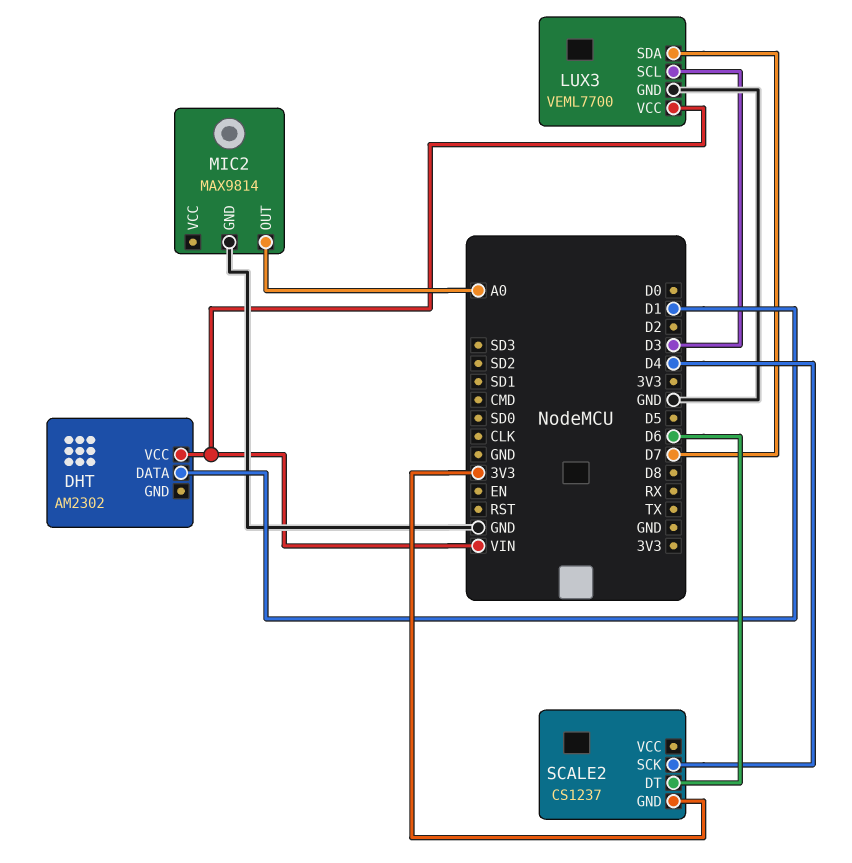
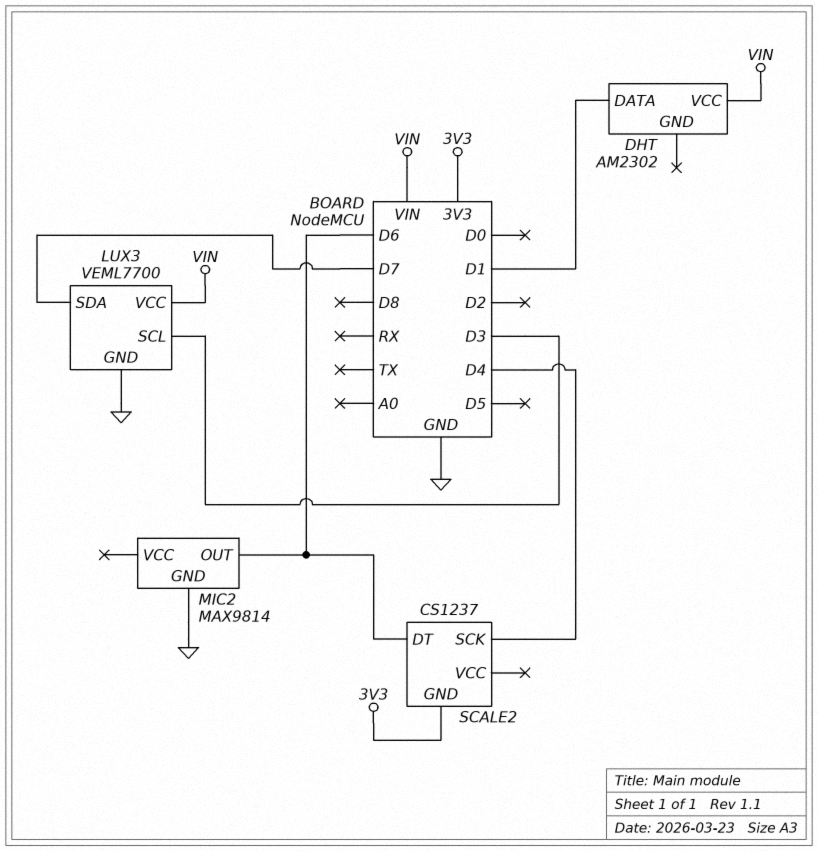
MIC2 pin OUT: A0 -> D6

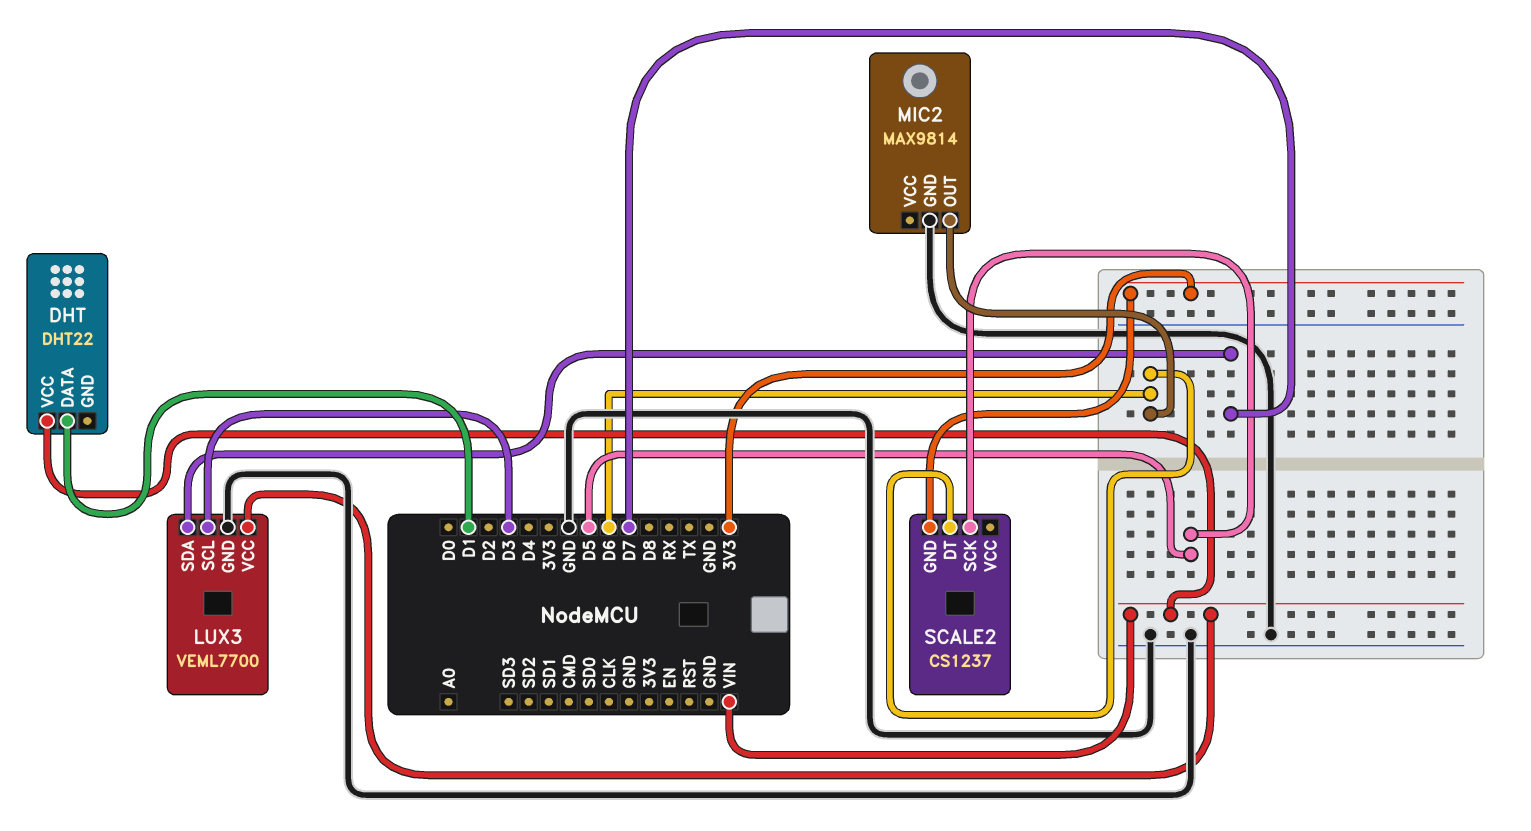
DHT: AM2302 -> DHT22
SCALE2 pin SCK: D4 -> D5

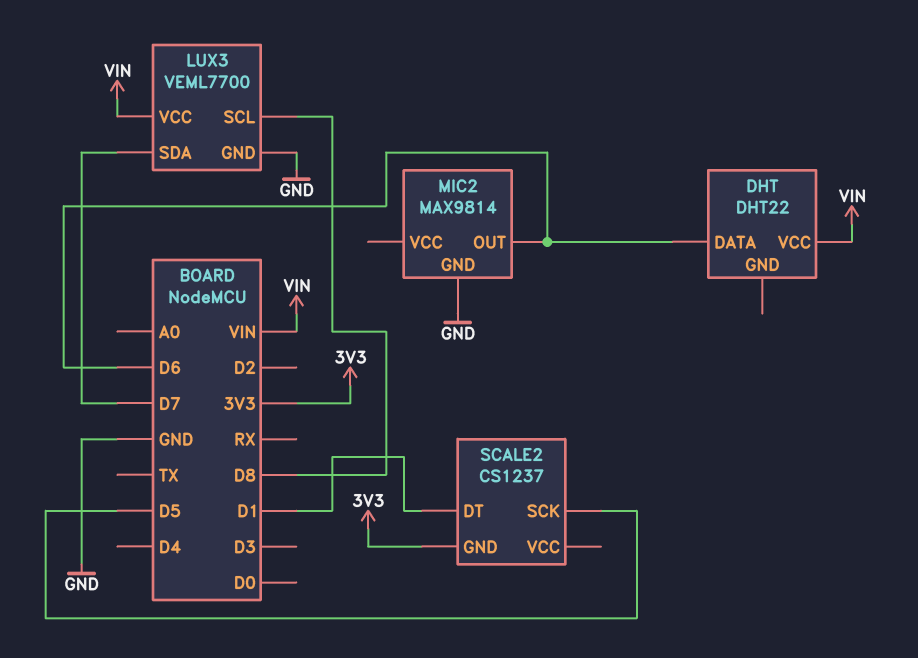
DHT pin DATA: D1 -> D6
LUX3 pin SCL: D3 -> D8
SCALE2 pin DT: D6 -> D1

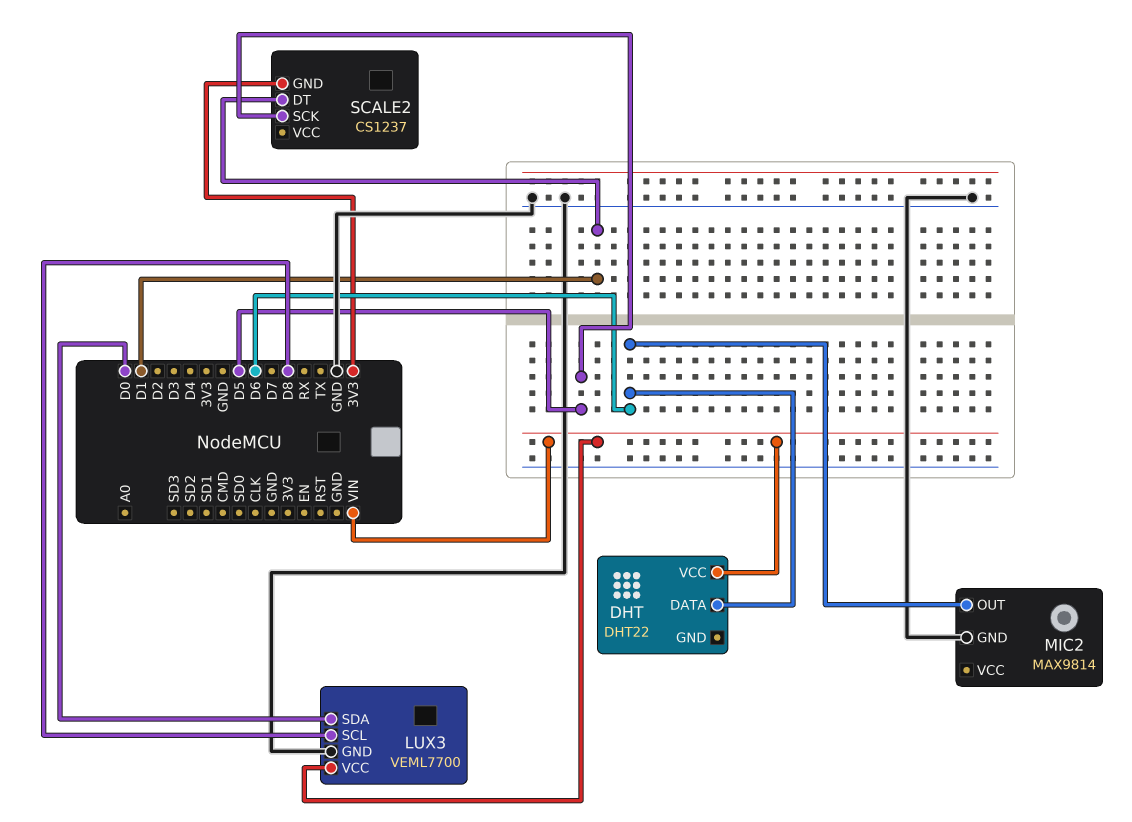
LUX3 pin SDA: D7 -> D0

